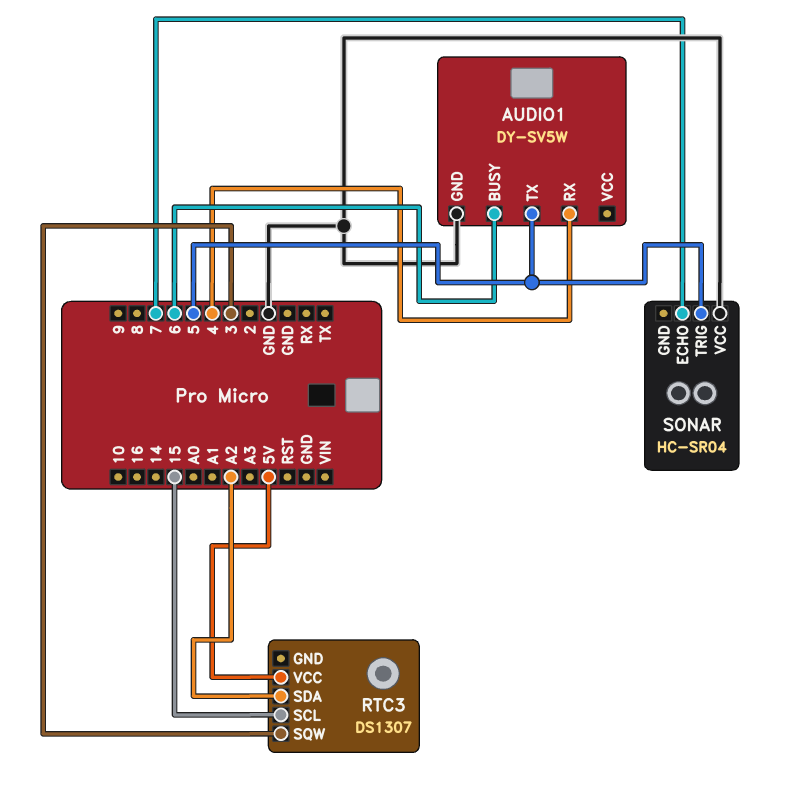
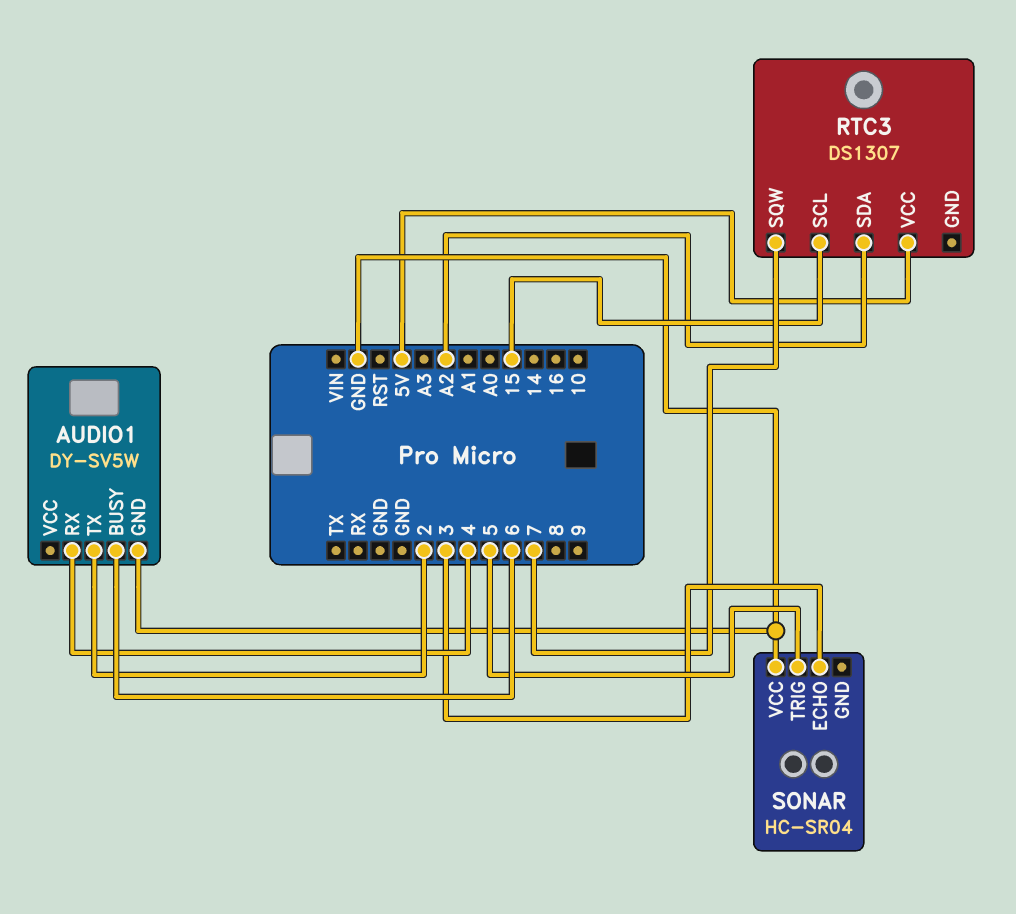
AUDIO1 pin TX: 5 -> 2
RTC3 pin SQW: 3 -> 7
SONAR pin ECHO: 7 -> 3

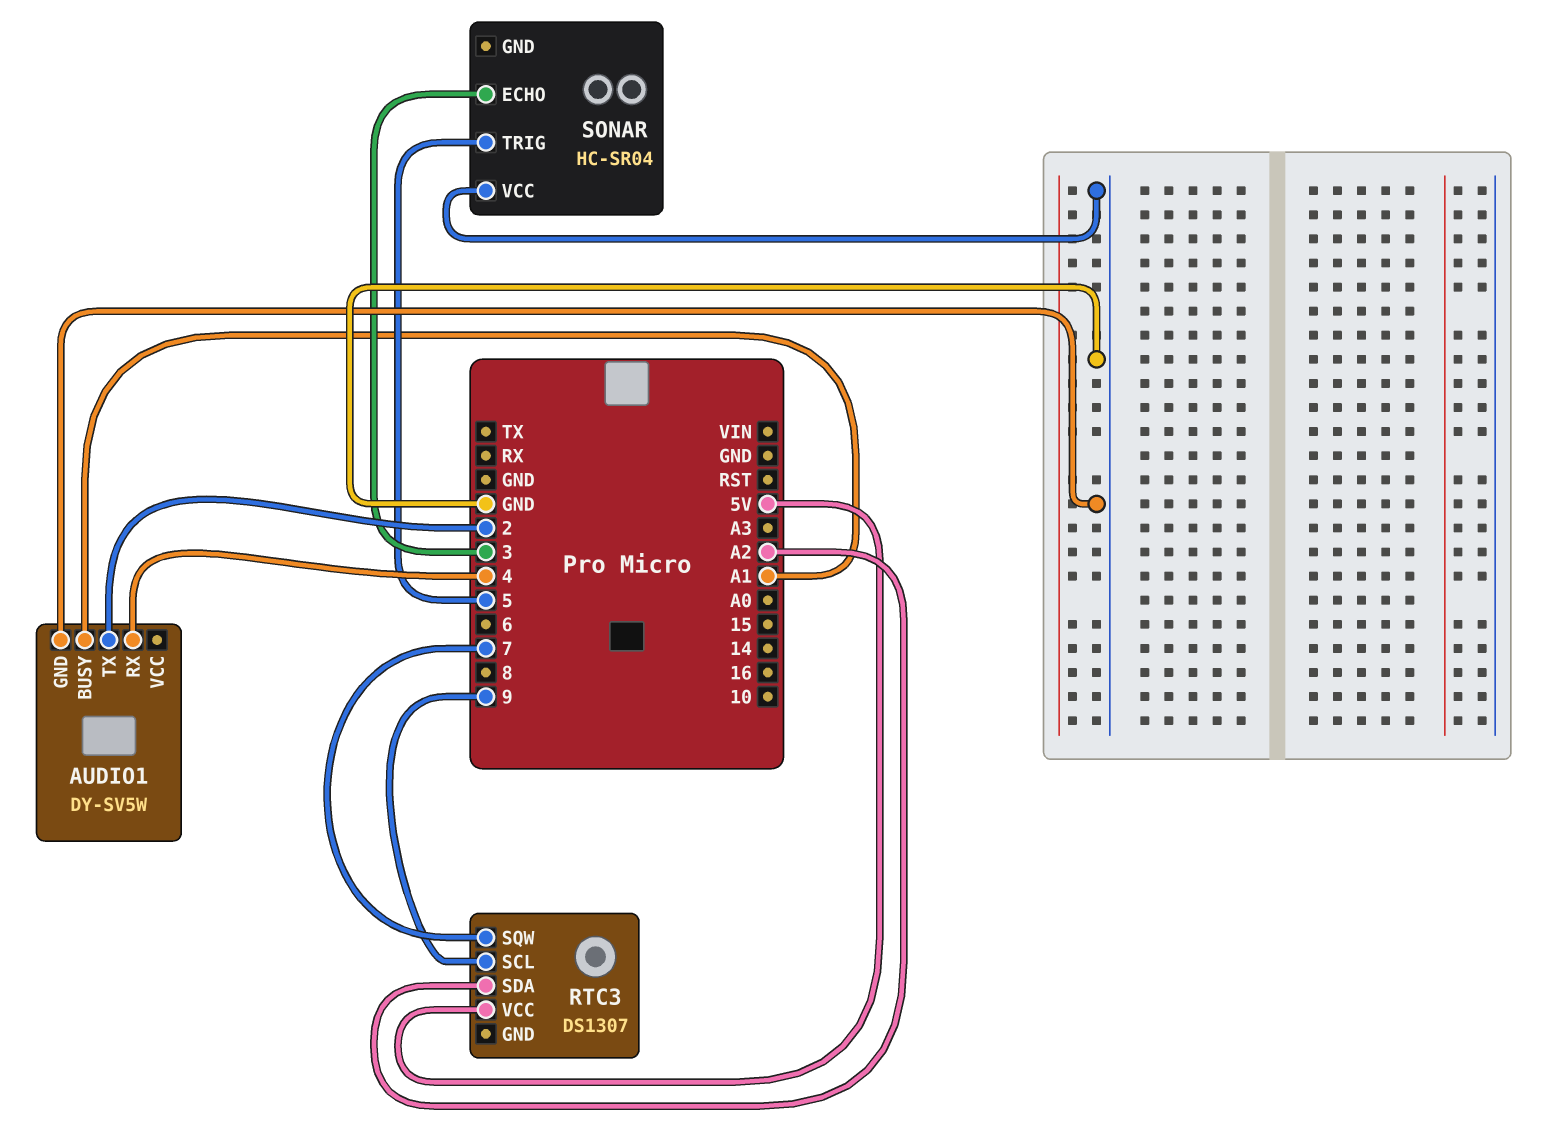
AUDIO1 pin BUSY: 6 -> A1
RTC3 pin SCL: 15 -> 9

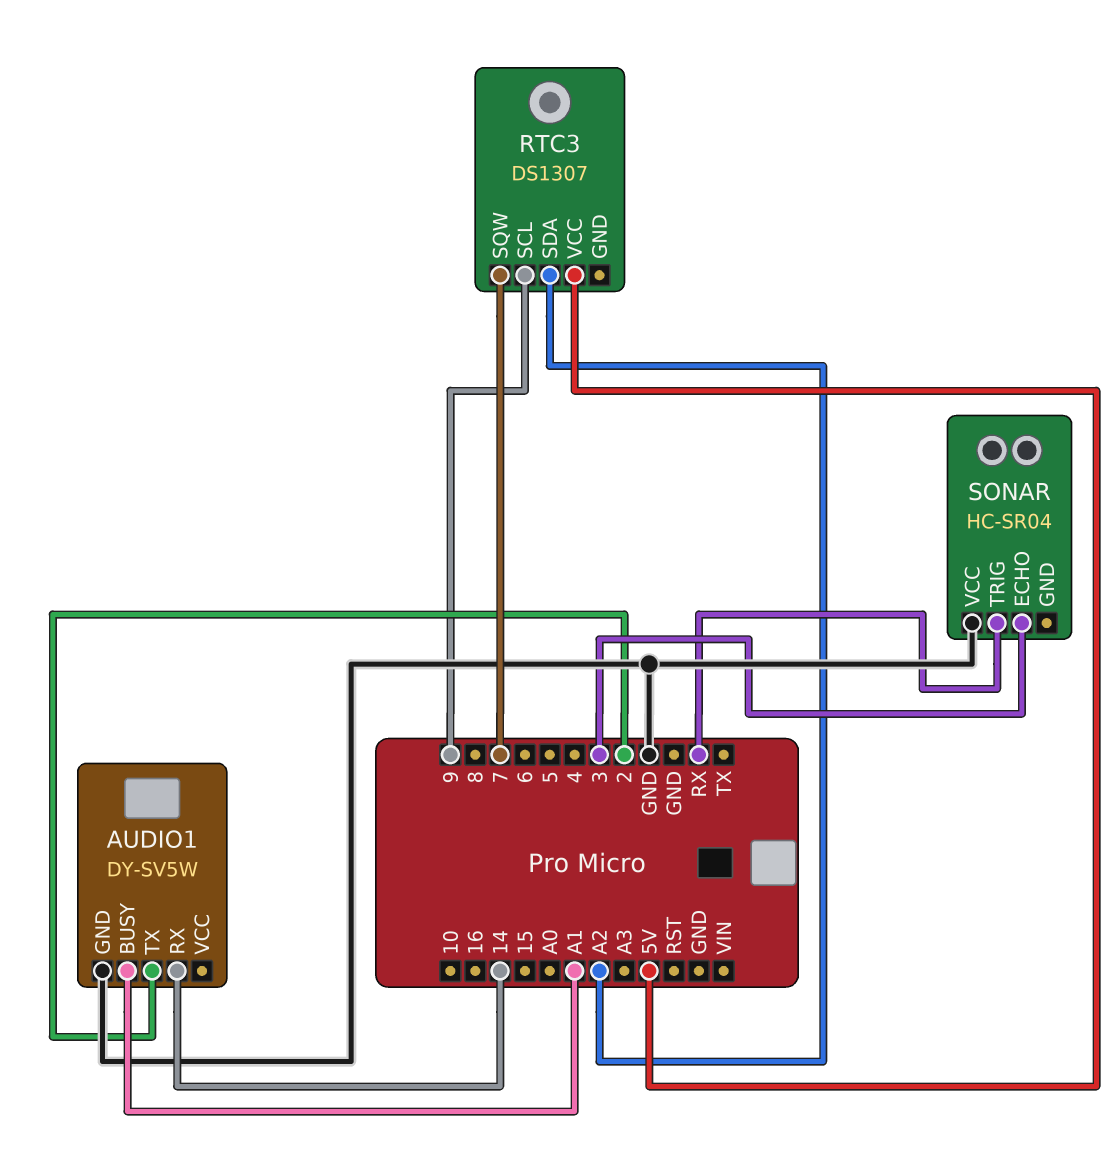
AUDIO1 pin RX: 4 -> 14
SONAR pin TRIG: 5 -> RX

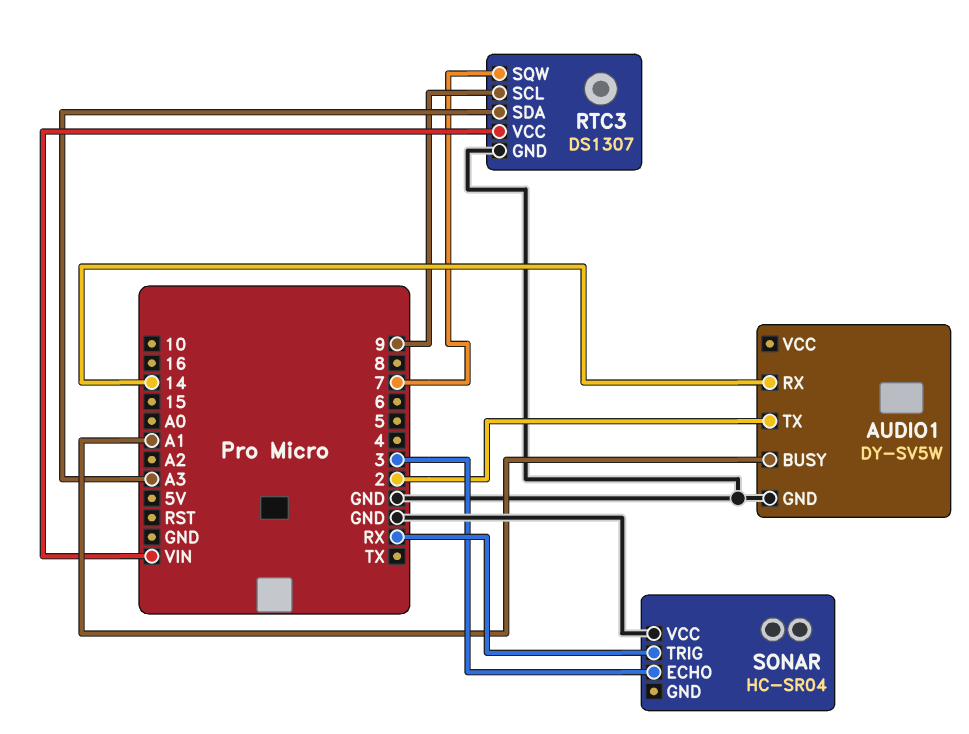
RTC3 pin GND: none -> GND
RTC3 pin SDA: A2 -> A3
RTC3 pin VCC: 5V -> VIN

